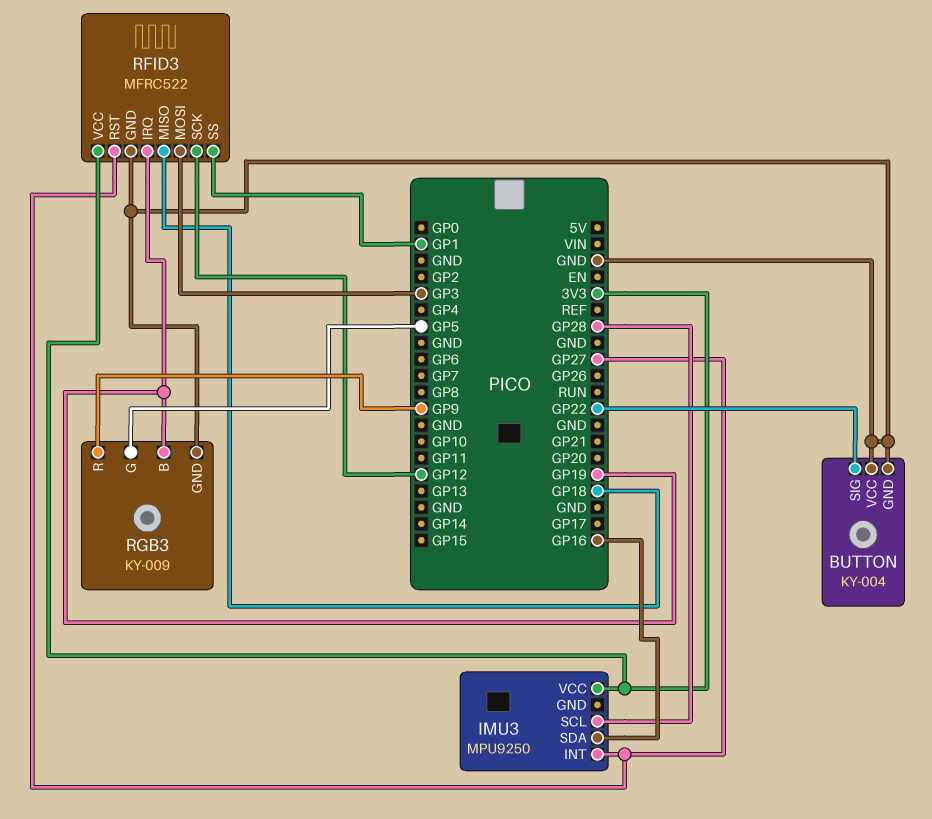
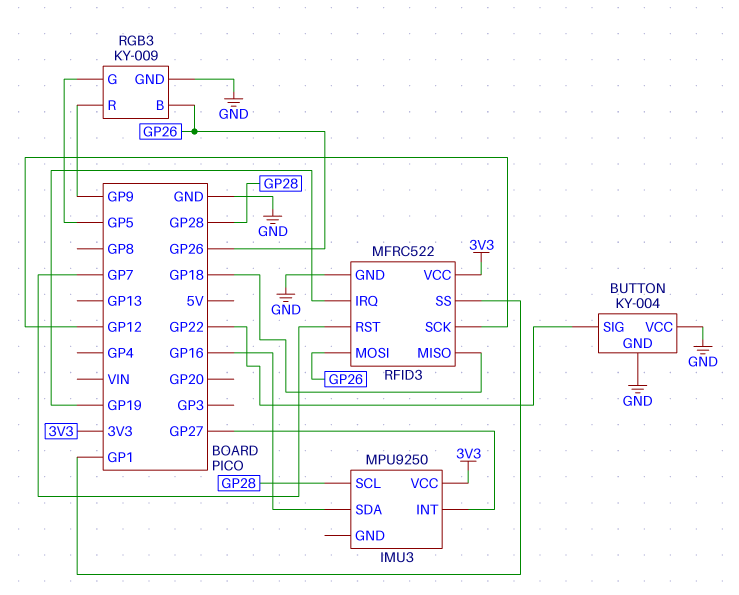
RFID3 pin MOSI: GP3 -> GP26
RFID3 pin RST: GP27 -> GP7
RGB3 pin B: GP19 -> GP26

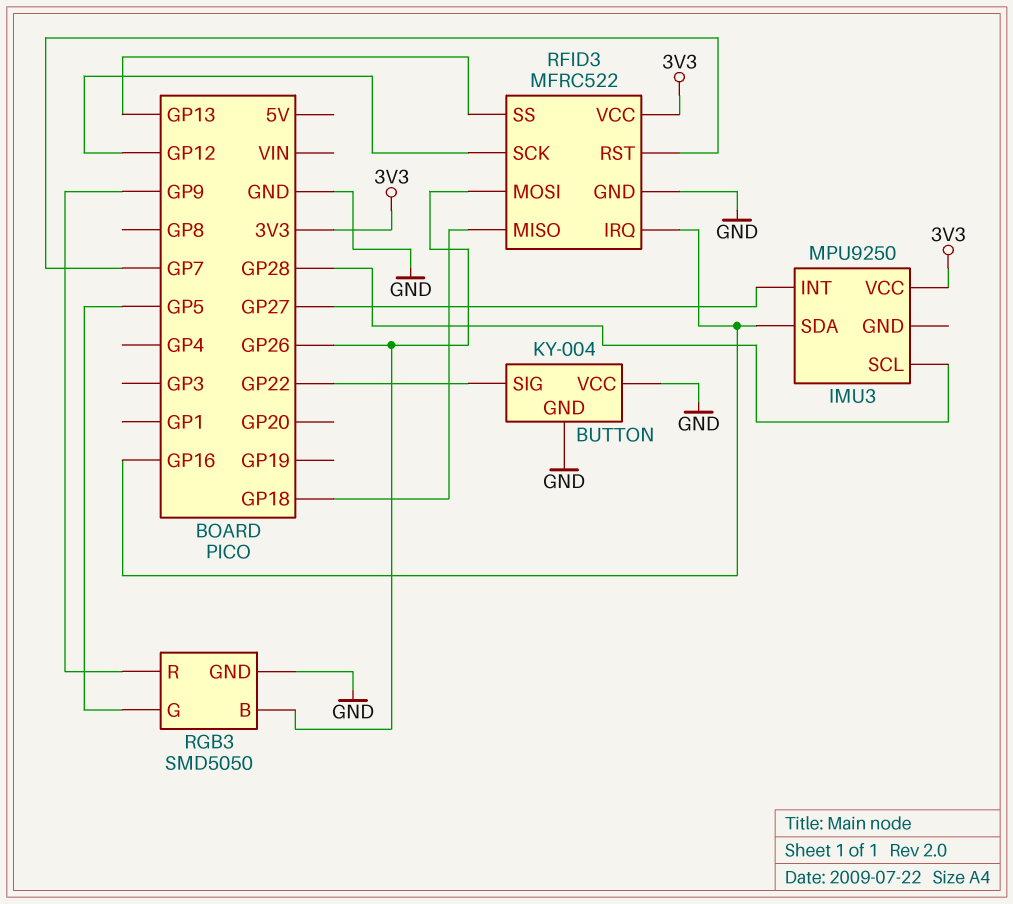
RFID3 pin IRQ: GP19 -> GP16
RFID3 pin SS: GP1 -> GP13
RGB3: KY-009 -> SMD5050

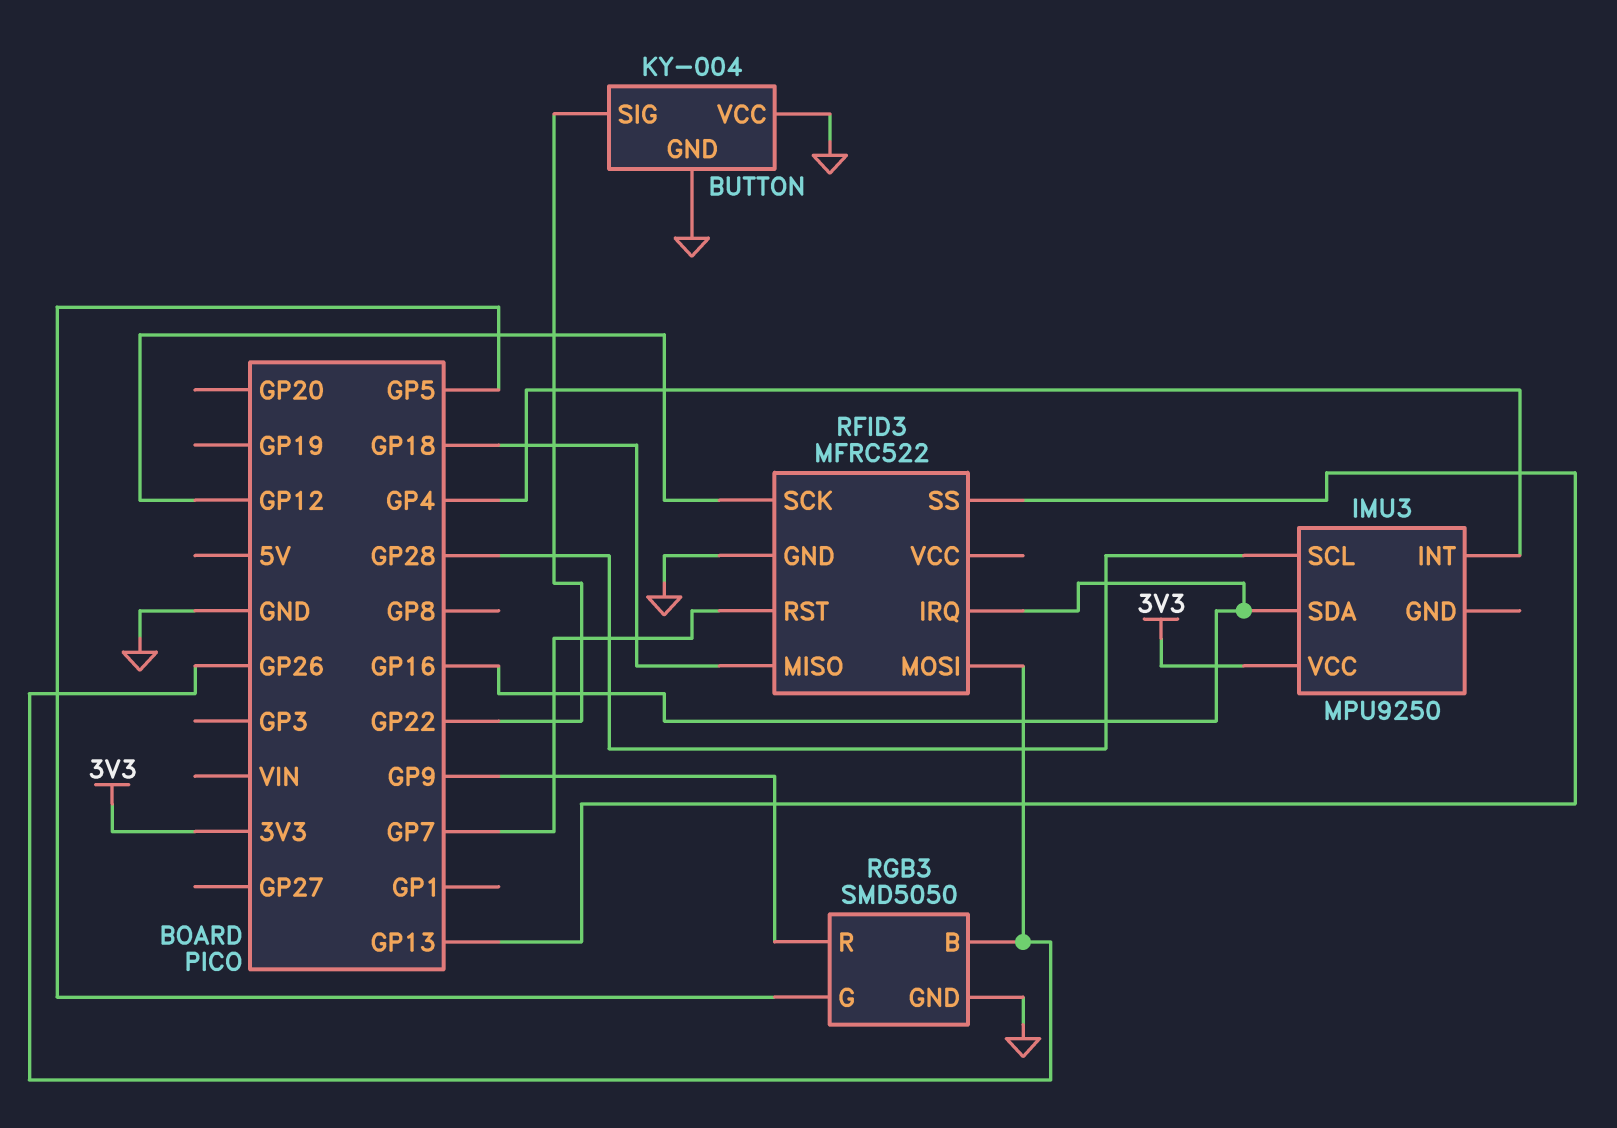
IMU3 pin INT: GP27 -> GP4
RFID3 pin VCC: 3V3 -> none

